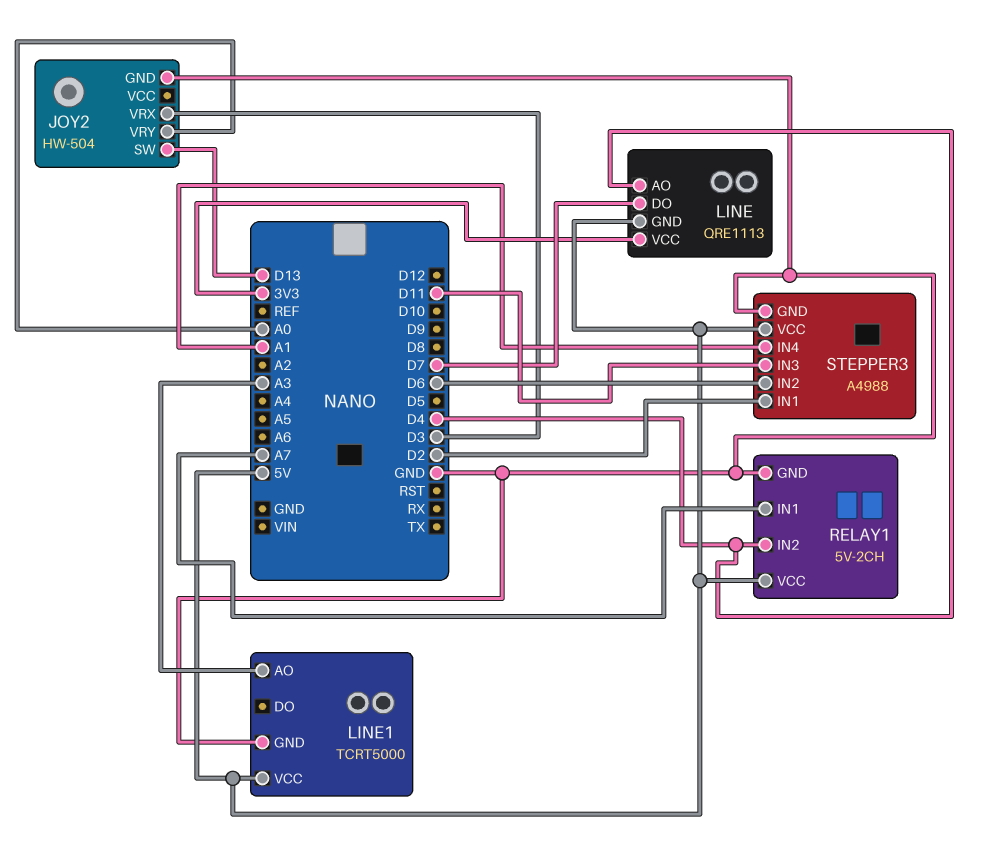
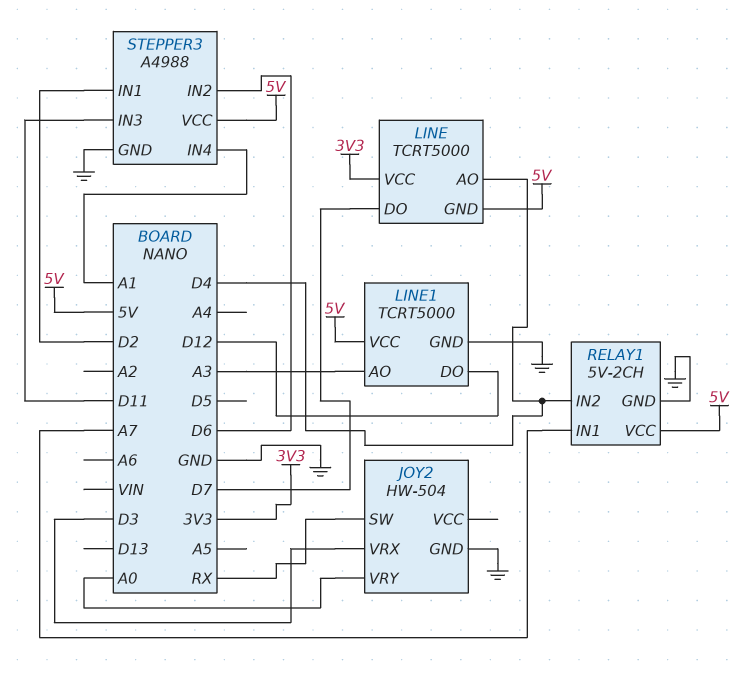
JOY2 pin SW: D13 -> RX
LINE: QRE1113 -> TCRT5000
LINE1 pin DO: none -> D12

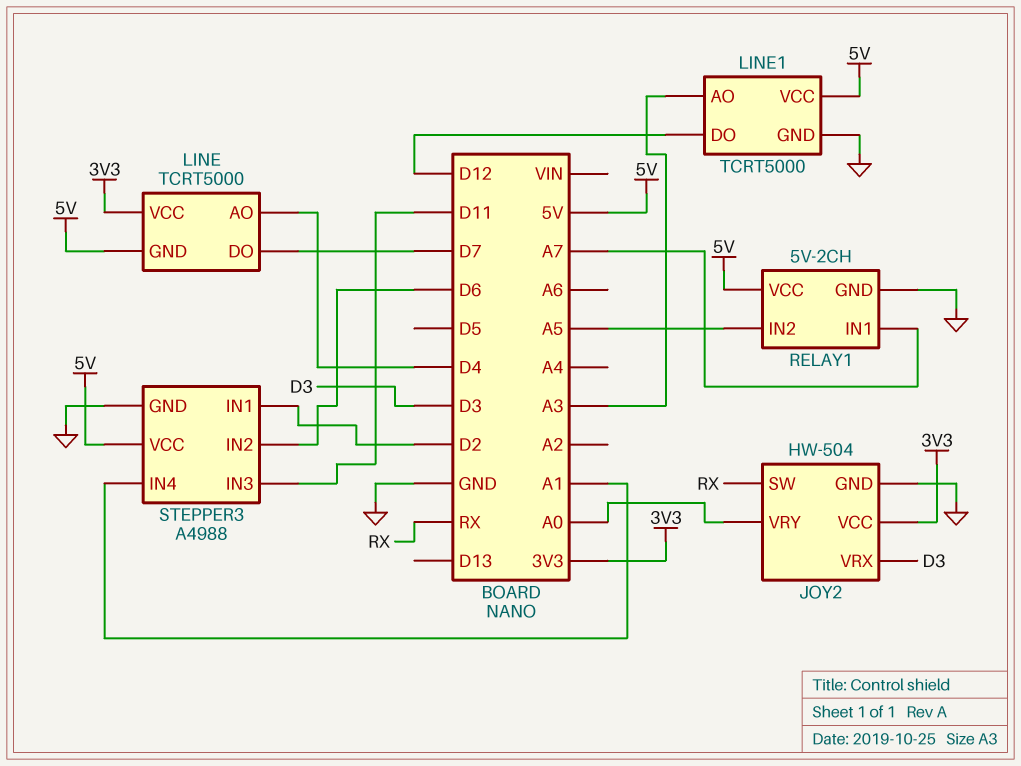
JOY2 pin VCC: none -> 3V3
RELAY1 pin IN2: D4 -> A5

